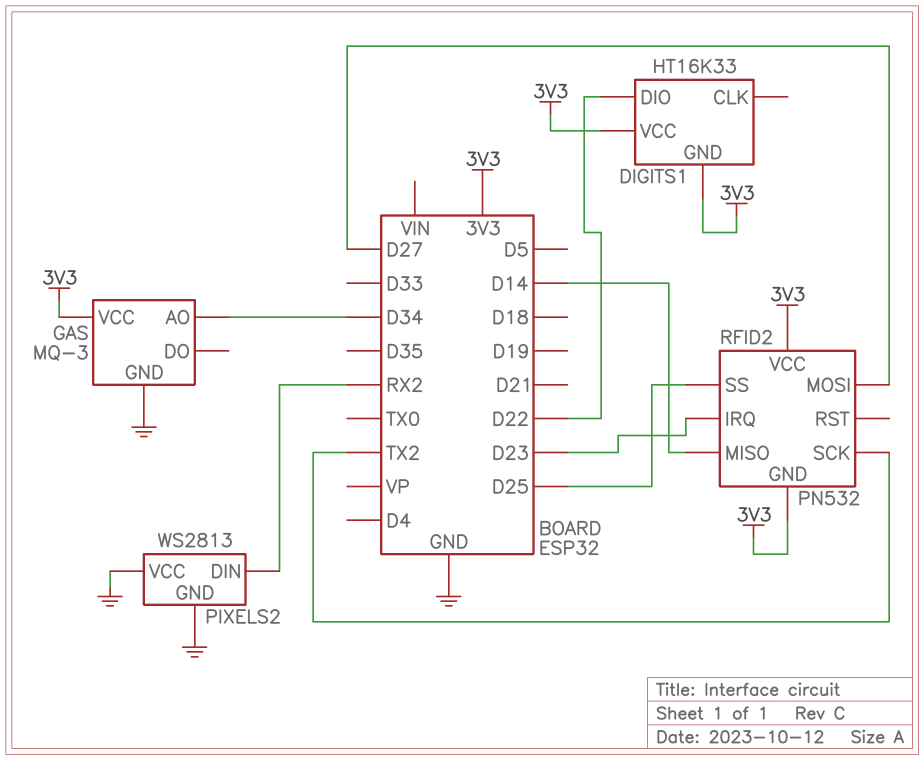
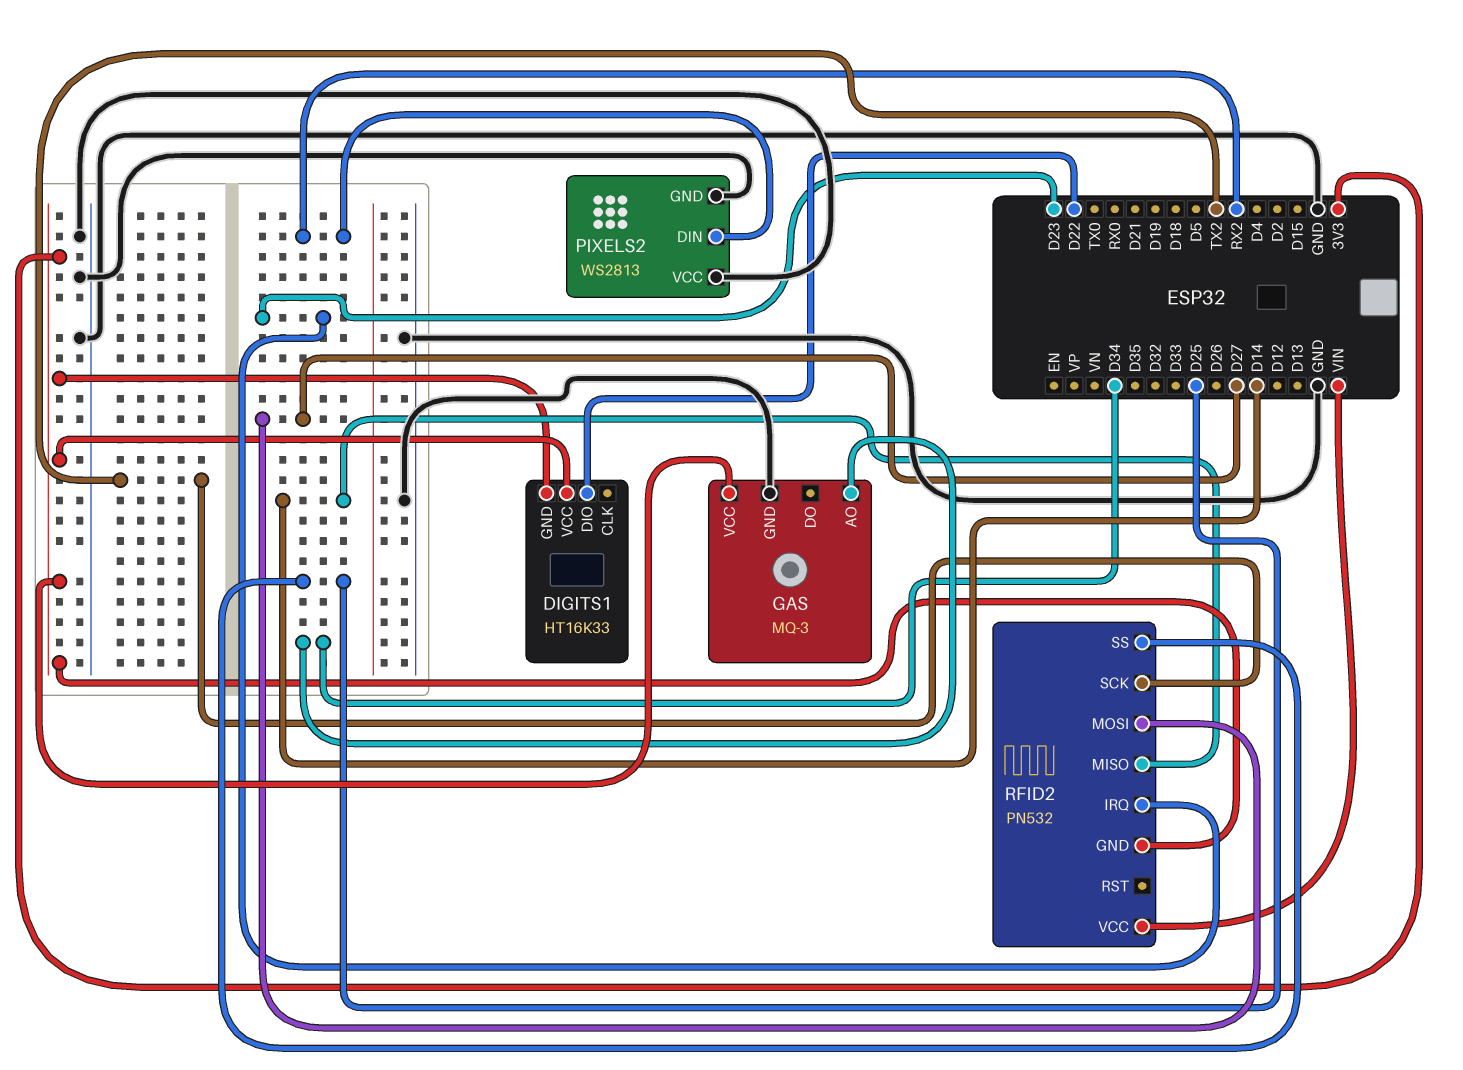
RFID2 pin VCC: 3V3 -> VIN

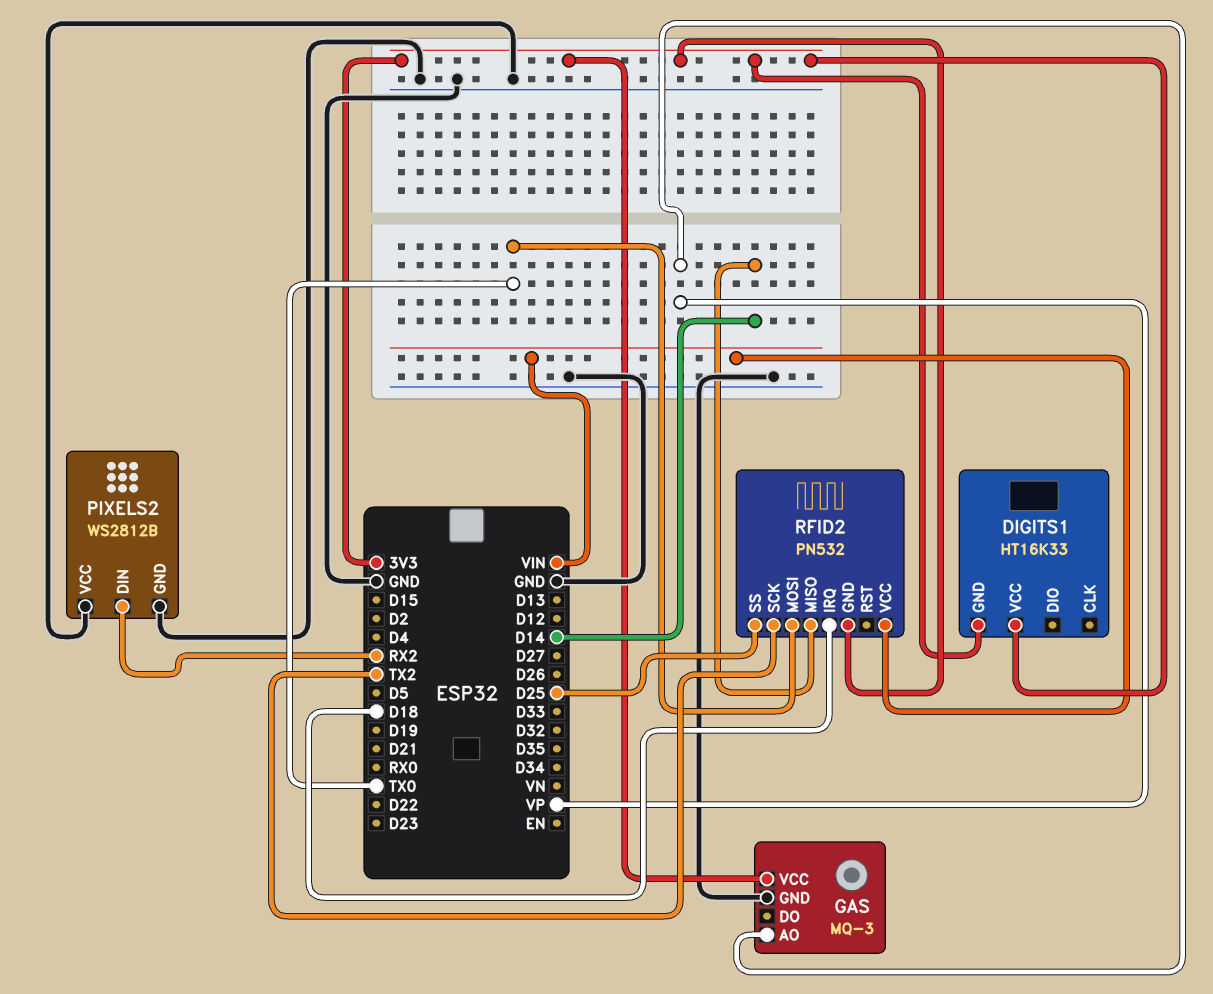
DIGITS1 pin DIO: D22 -> none
GAS pin AO: D34 -> VP
PIXELS2: WS2813 -> WS2812B
RFID2 pin IRQ: D23 -> D18
RFID2 pin MOSI: D27 -> TX0

